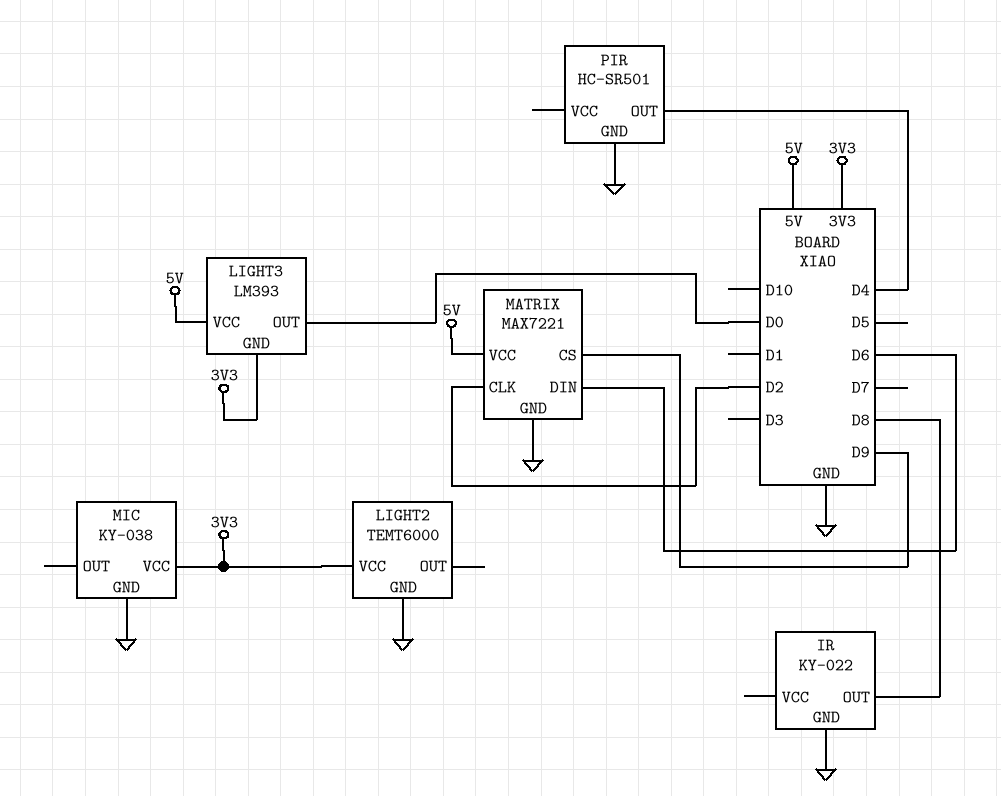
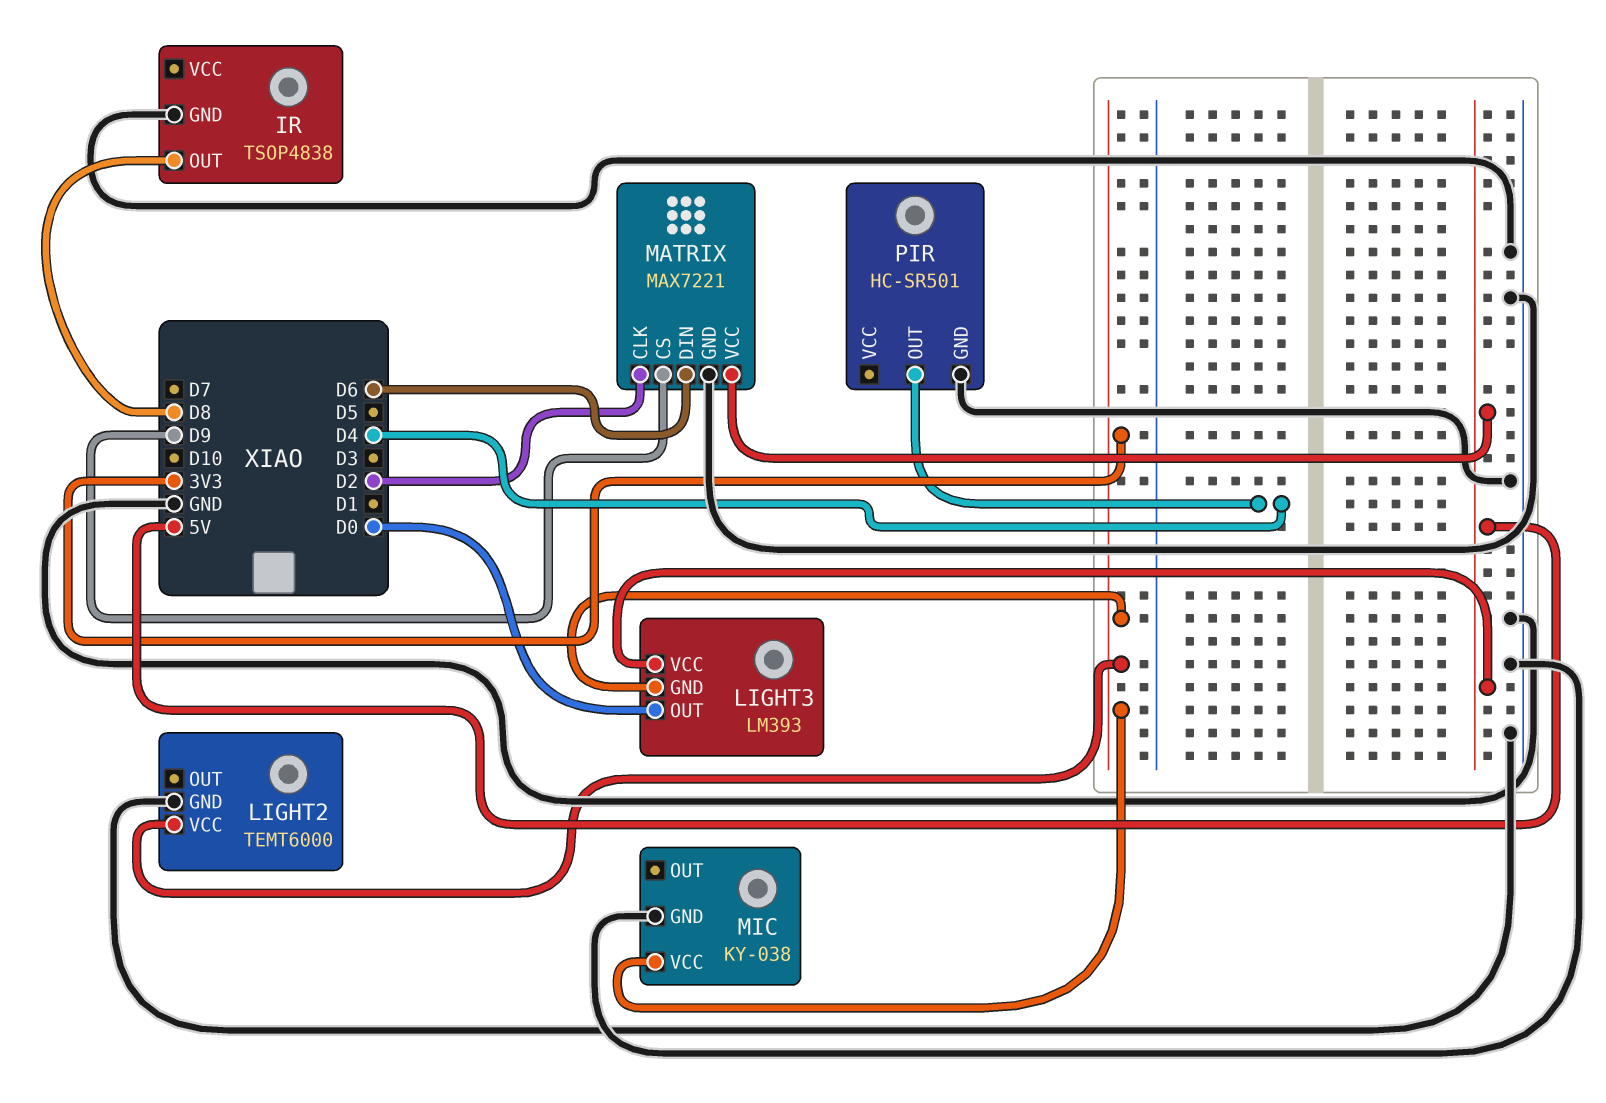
IR: KY-022 -> TSOP4838

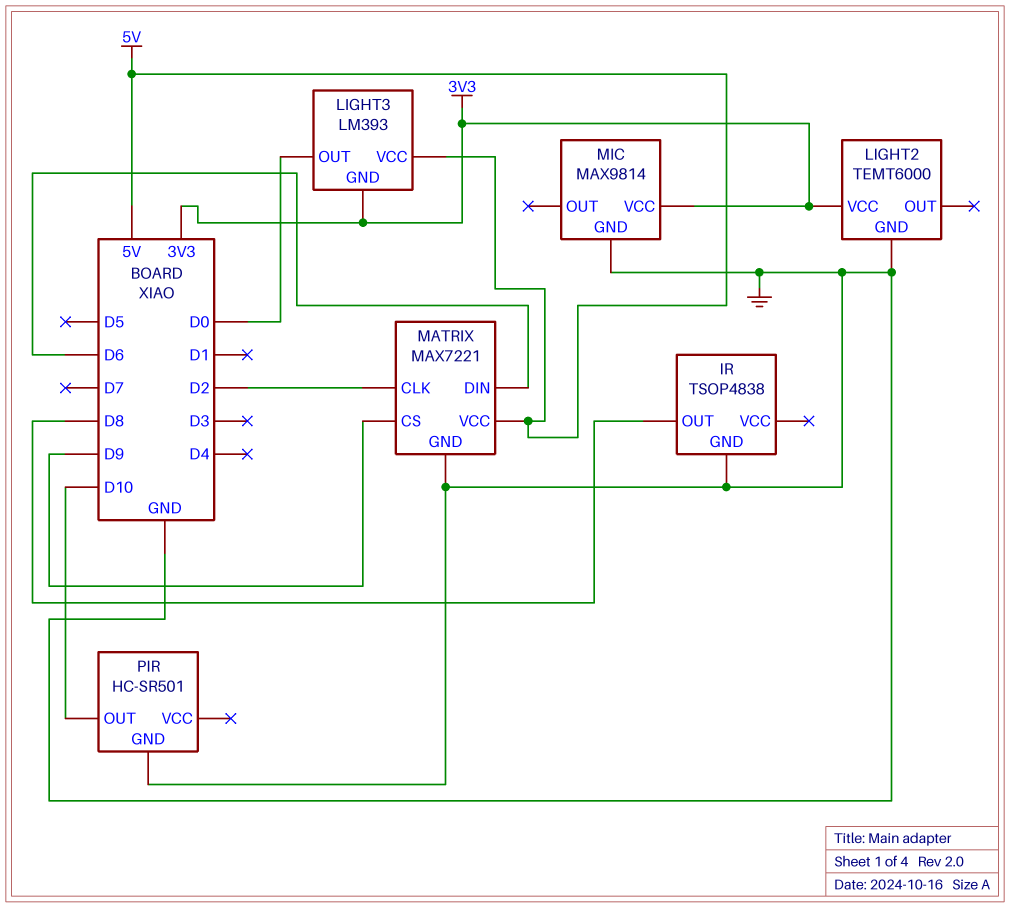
MIC: KY-038 -> MAX9814
PIR pin OUT: D4 -> D10

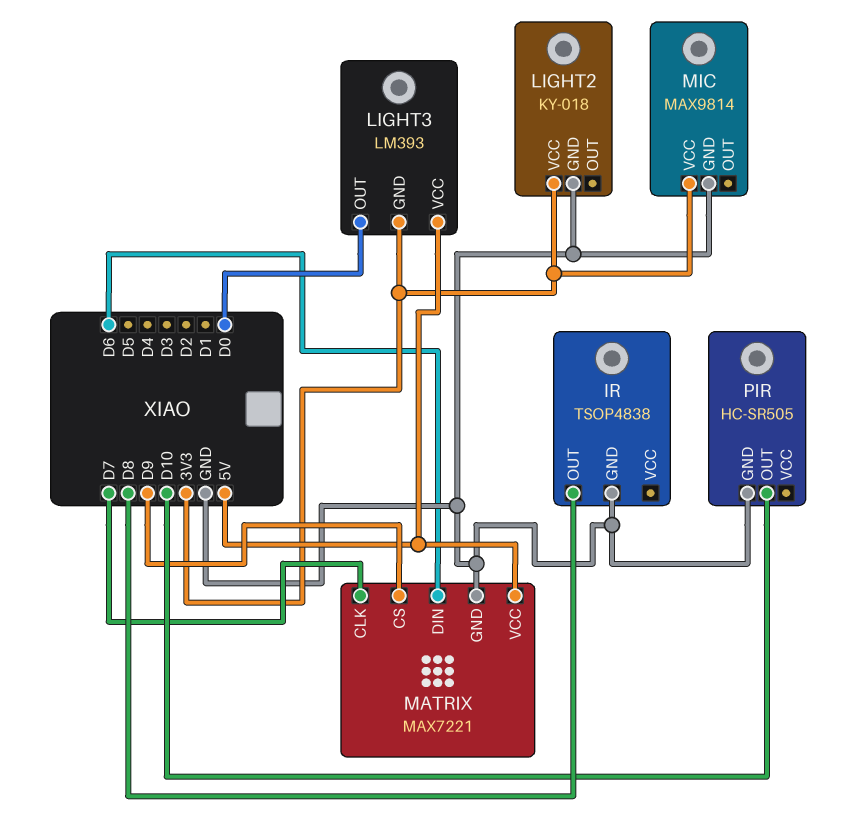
LIGHT2: TEMT6000 -> KY-018
MATRIX pin CLK: D2 -> D7
PIR: HC-SR501 -> HC-SR505

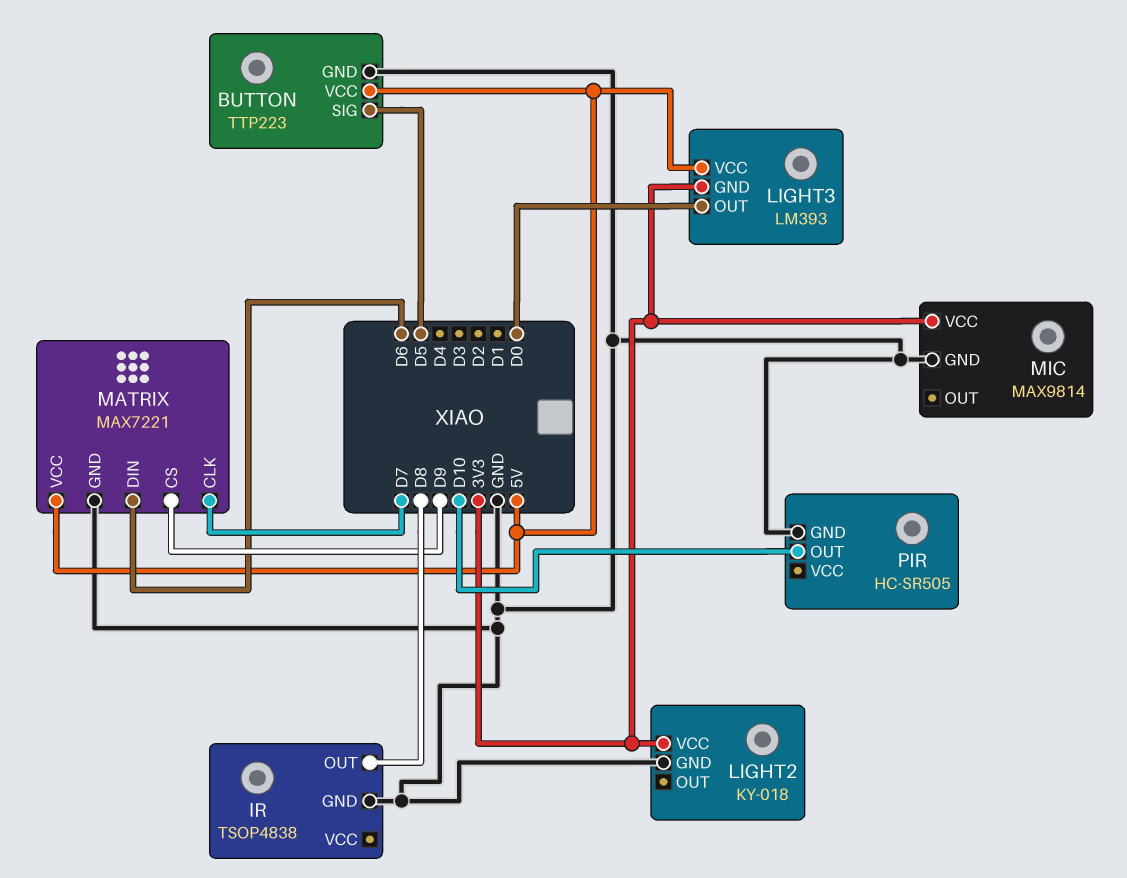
BUTTON: none -> TTP223
BUTTON pin GND: none -> GND
BUTTON pin SIG: none -> D5
BUTTON pin VCC: none -> 5V

